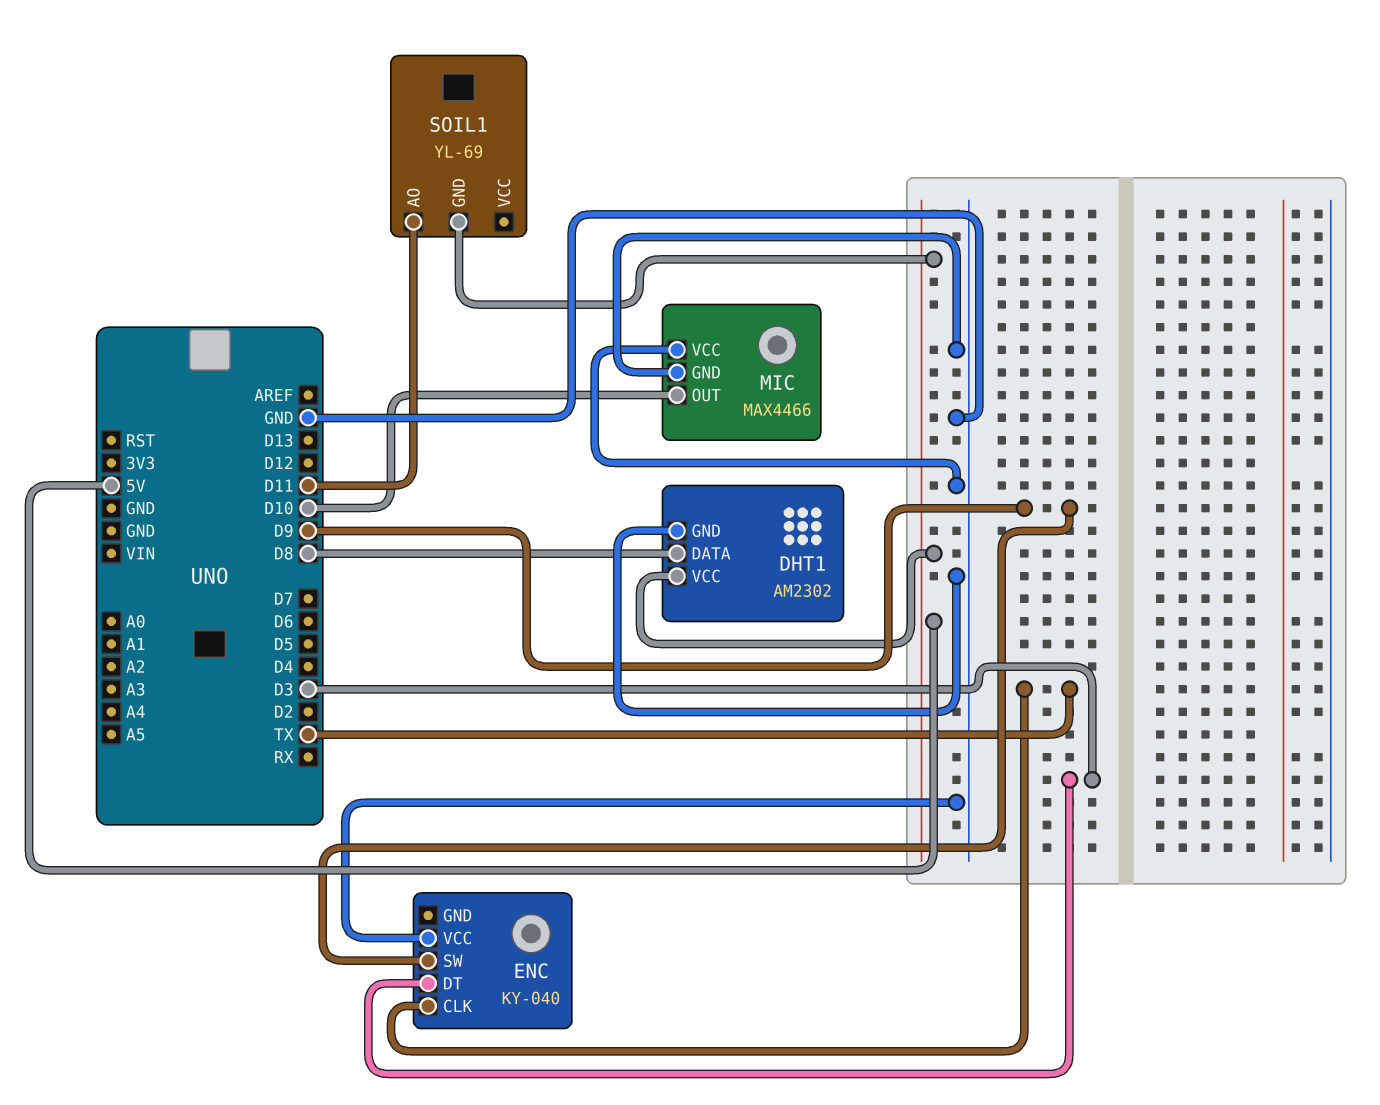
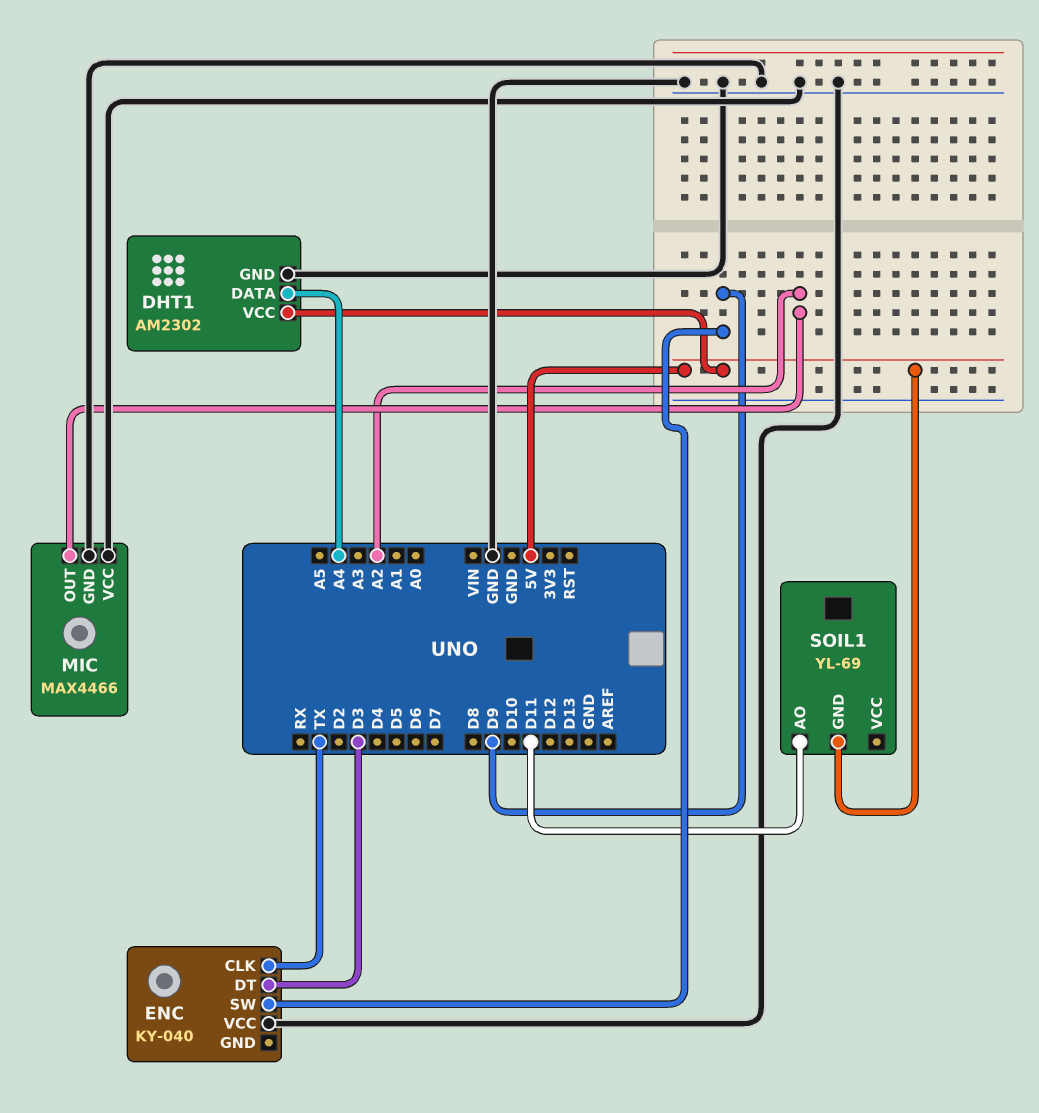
DHT1 pin DATA: D8 -> A4
MIC pin OUT: D10 -> A2

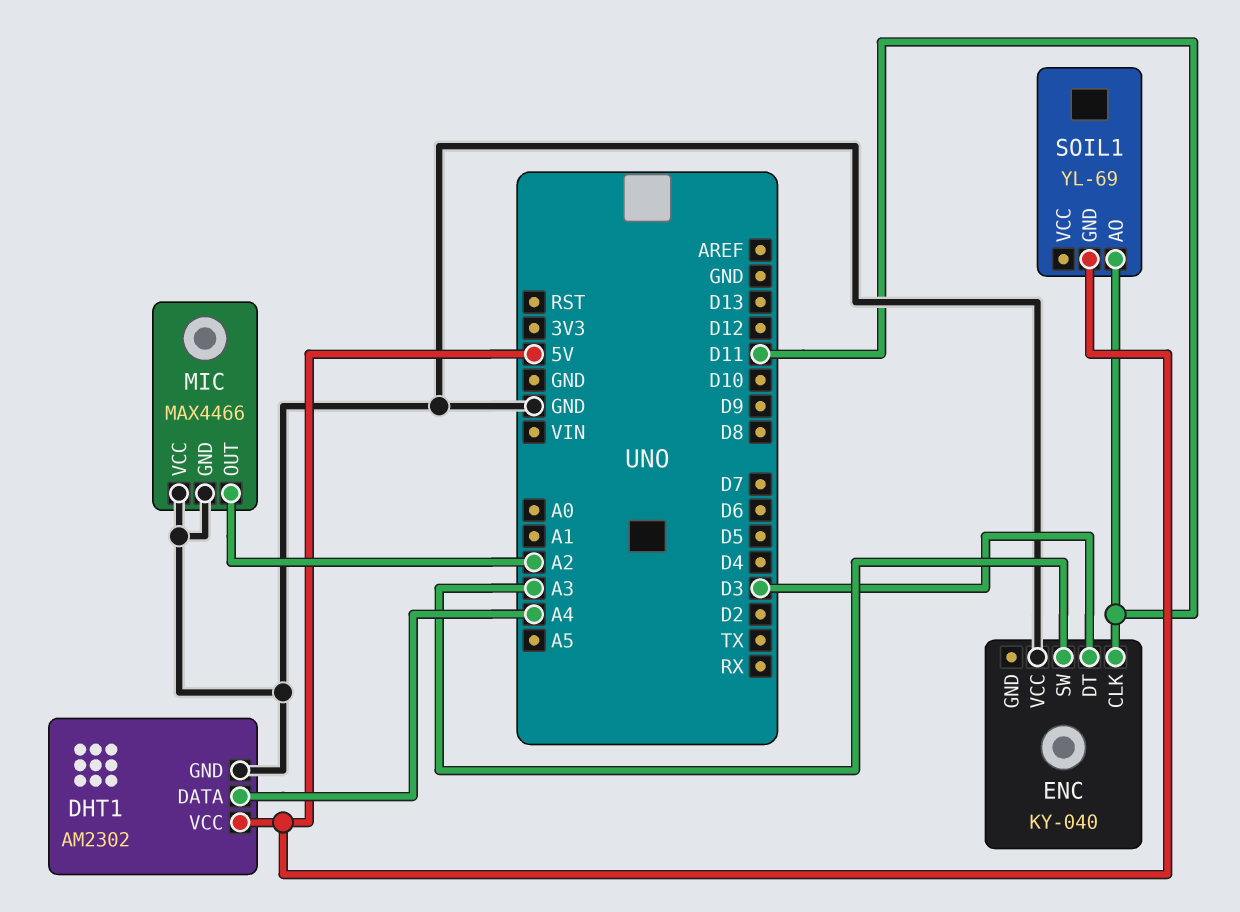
ENC pin CLK: TX -> D11
ENC pin SW: D9 -> A3

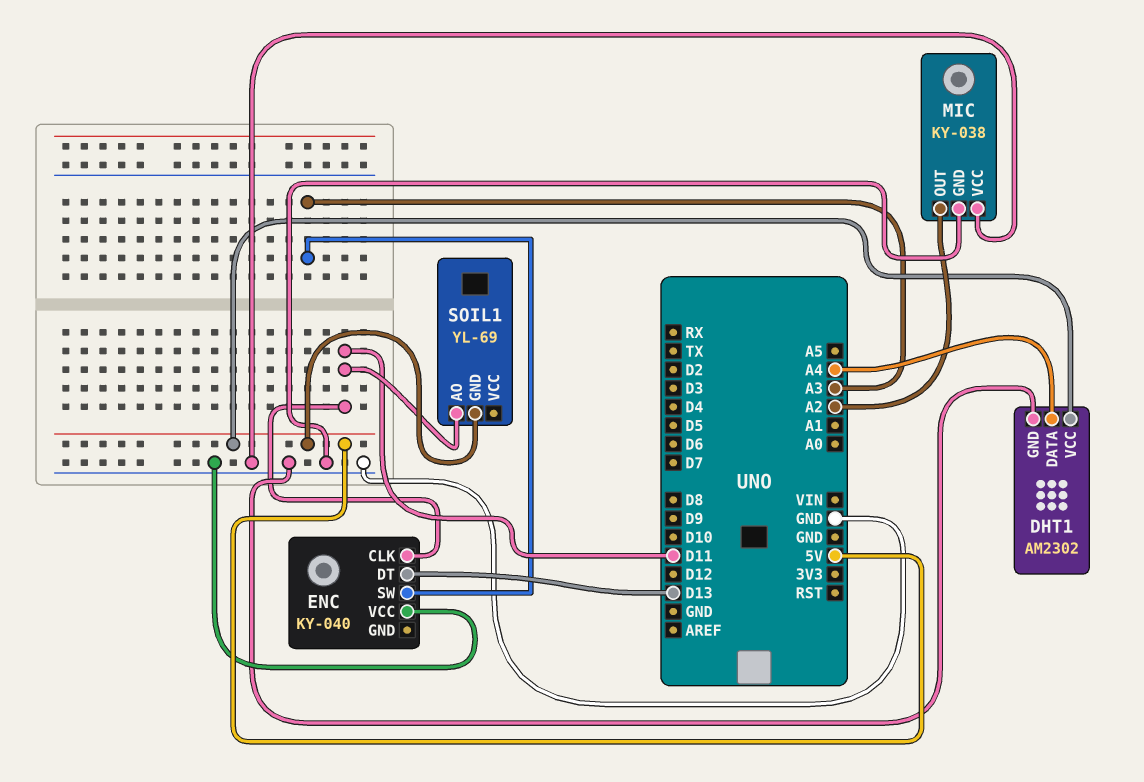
ENC pin DT: D3 -> D13
MIC: MAX4466 -> KY-038

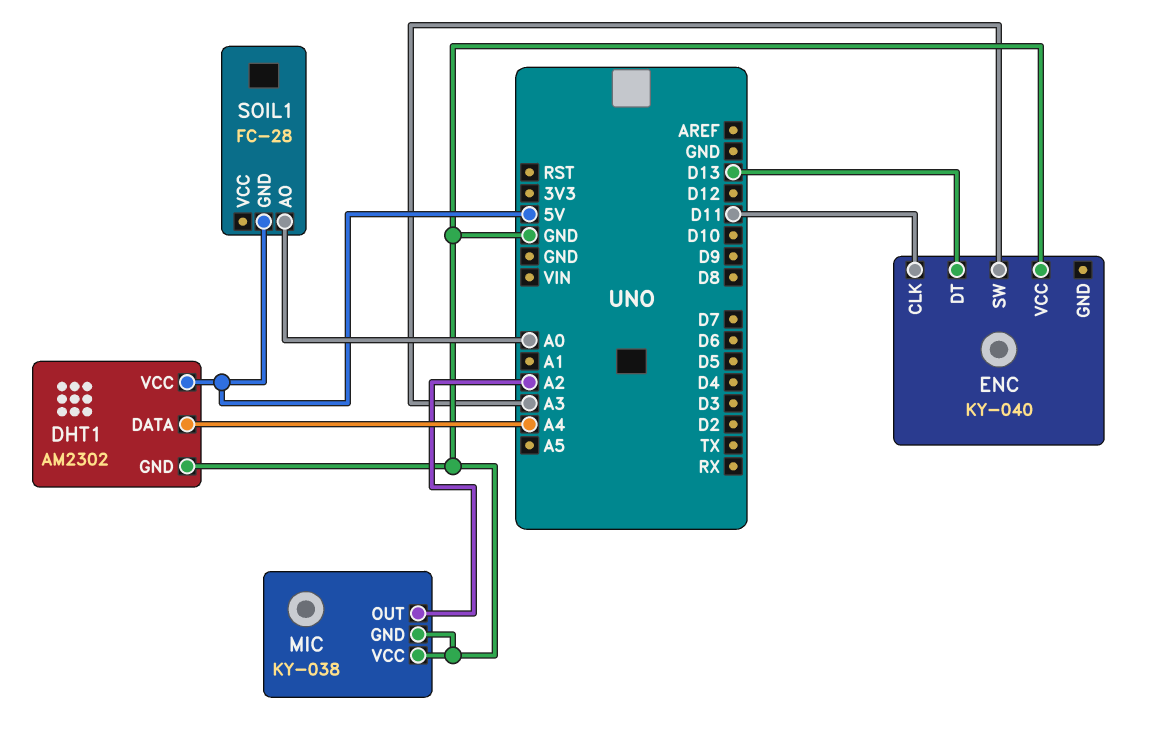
SOIL1: YL-69 -> FC-28
SOIL1 pin AO: D11 -> A0

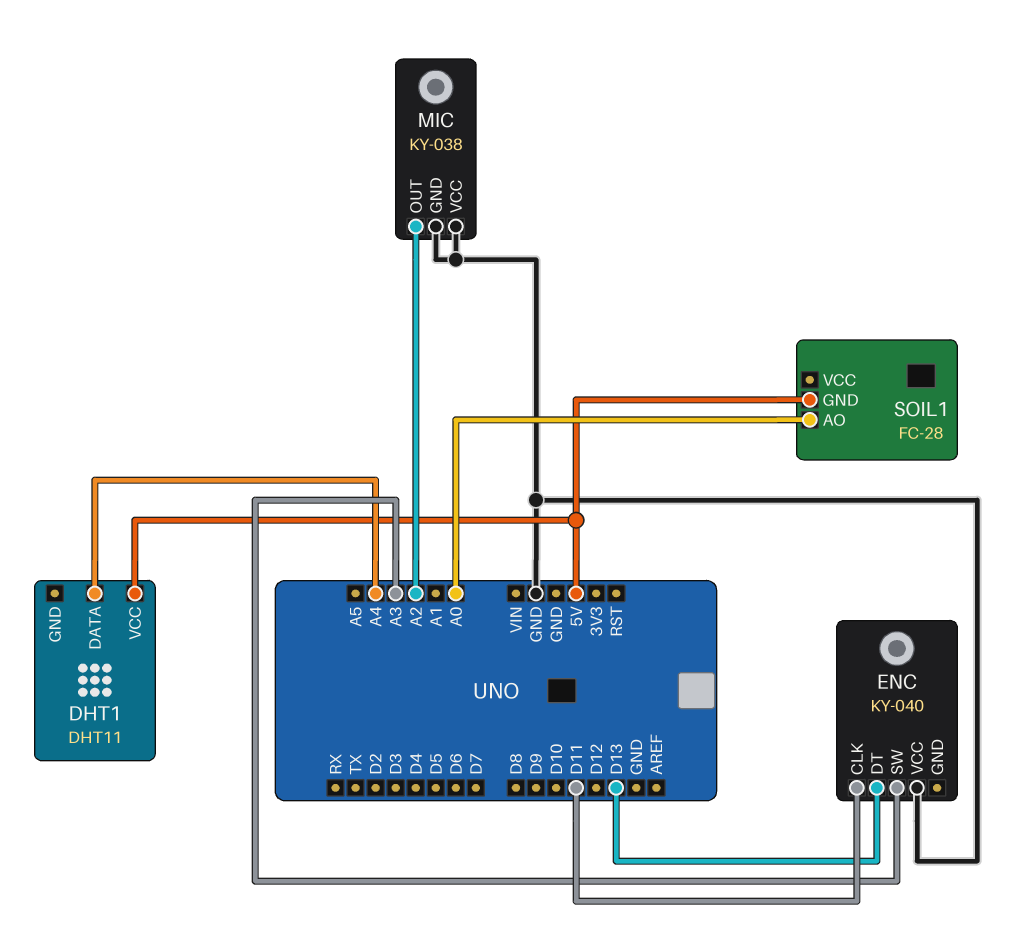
DHT1: AM2302 -> DHT11
DHT1 pin GND: GND -> none

